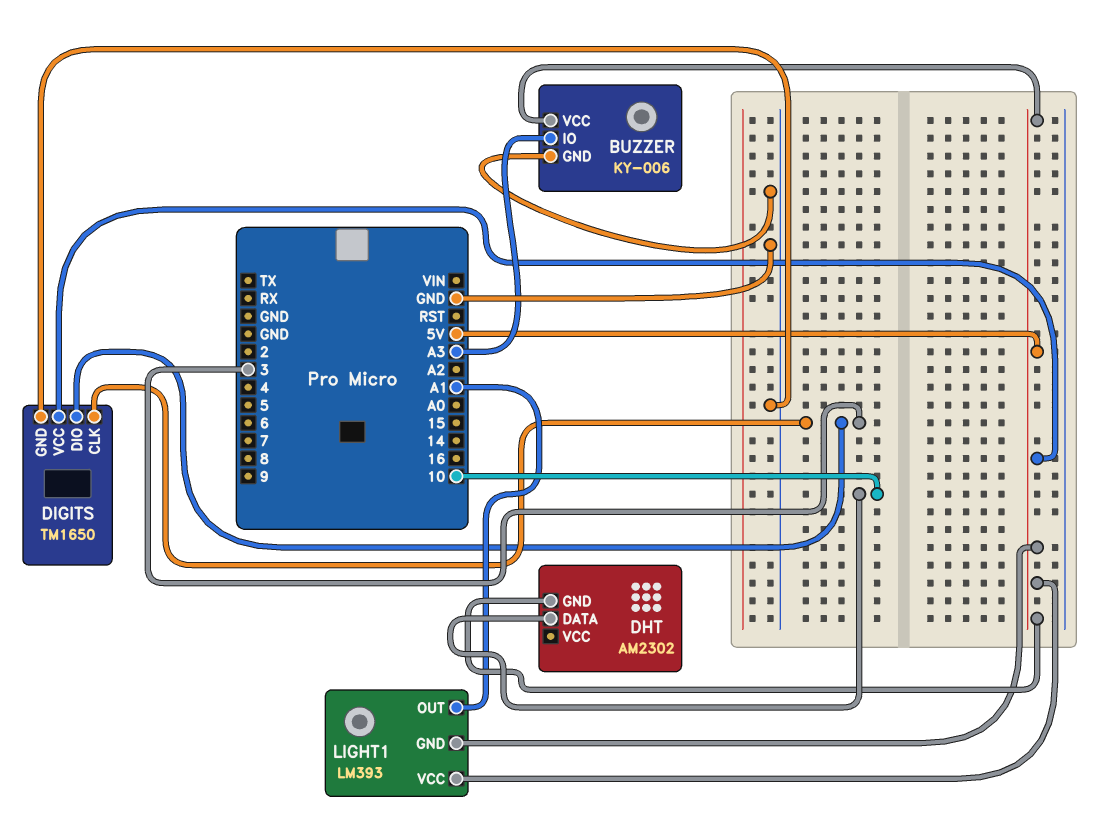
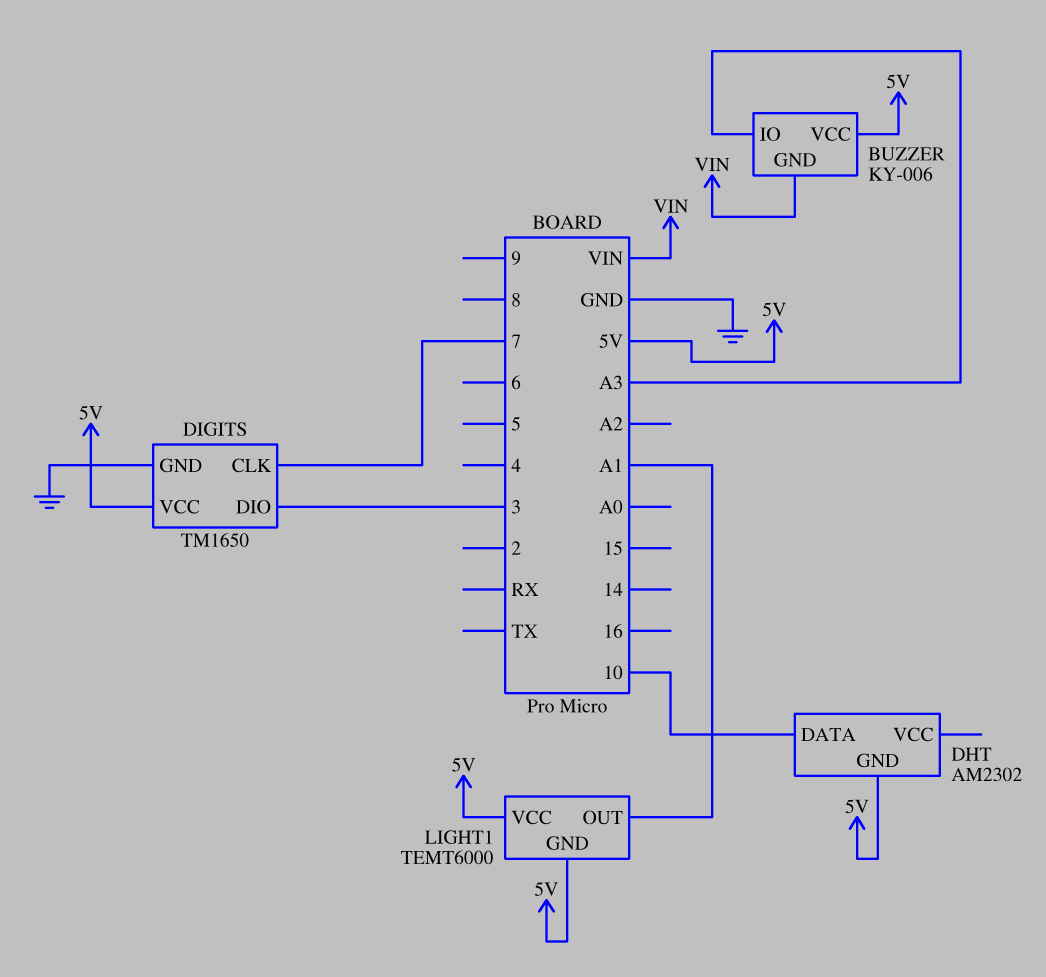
BUZZER pin GND: GND -> VIN
DIGITS pin CLK: 3 -> 7
LIGHT1: LM393 -> TEMT6000

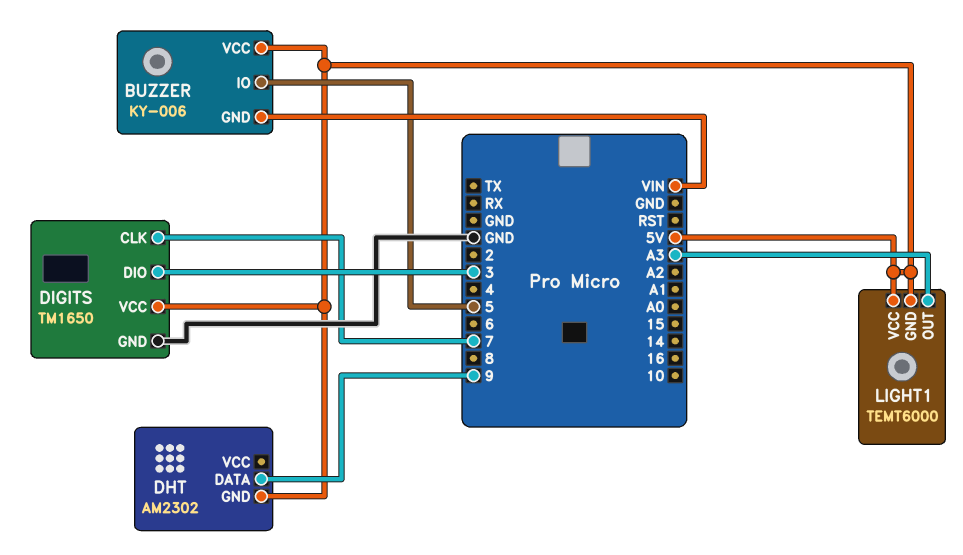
BUZZER pin IO: A3 -> 5
DHT pin DATA: 10 -> 9
LIGHT1 pin OUT: A1 -> A3

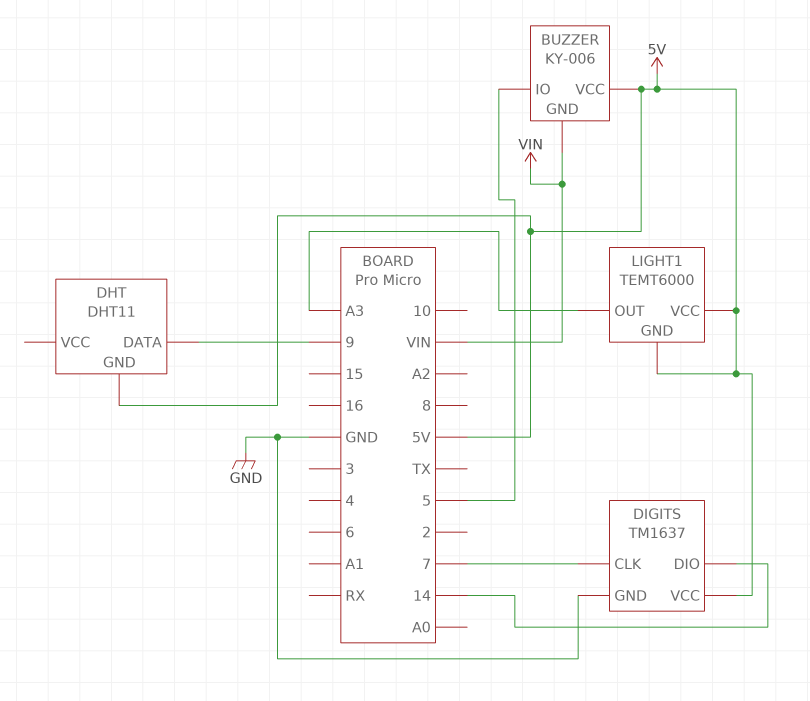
DHT: AM2302 -> DHT11
DIGITS: TM1650 -> TM1637
DIGITS pin DIO: 3 -> 14

